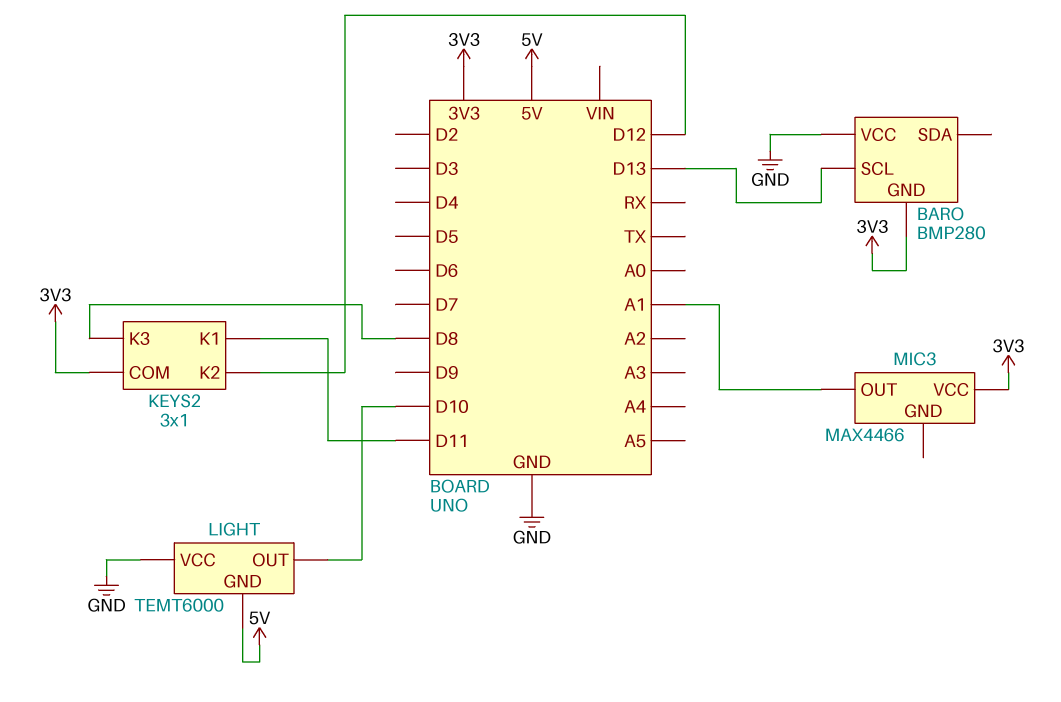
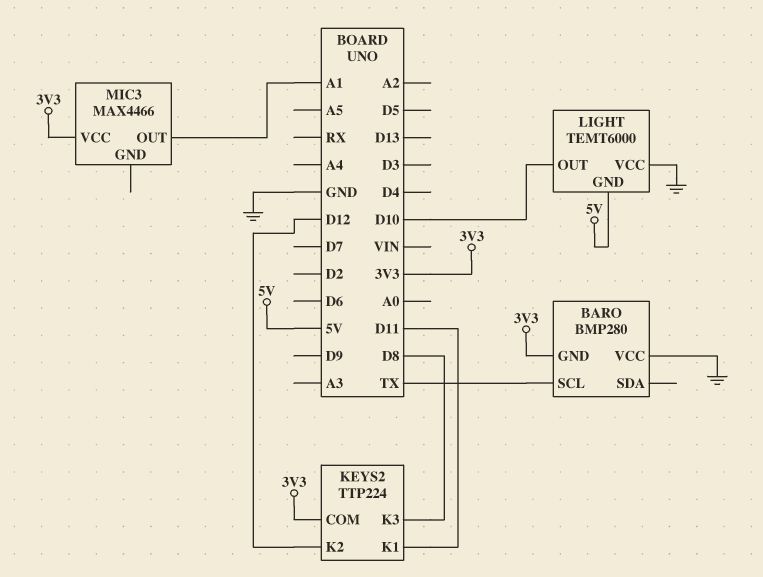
BARO pin SCL: D13 -> TX
KEYS2: 3x1 -> TTP224

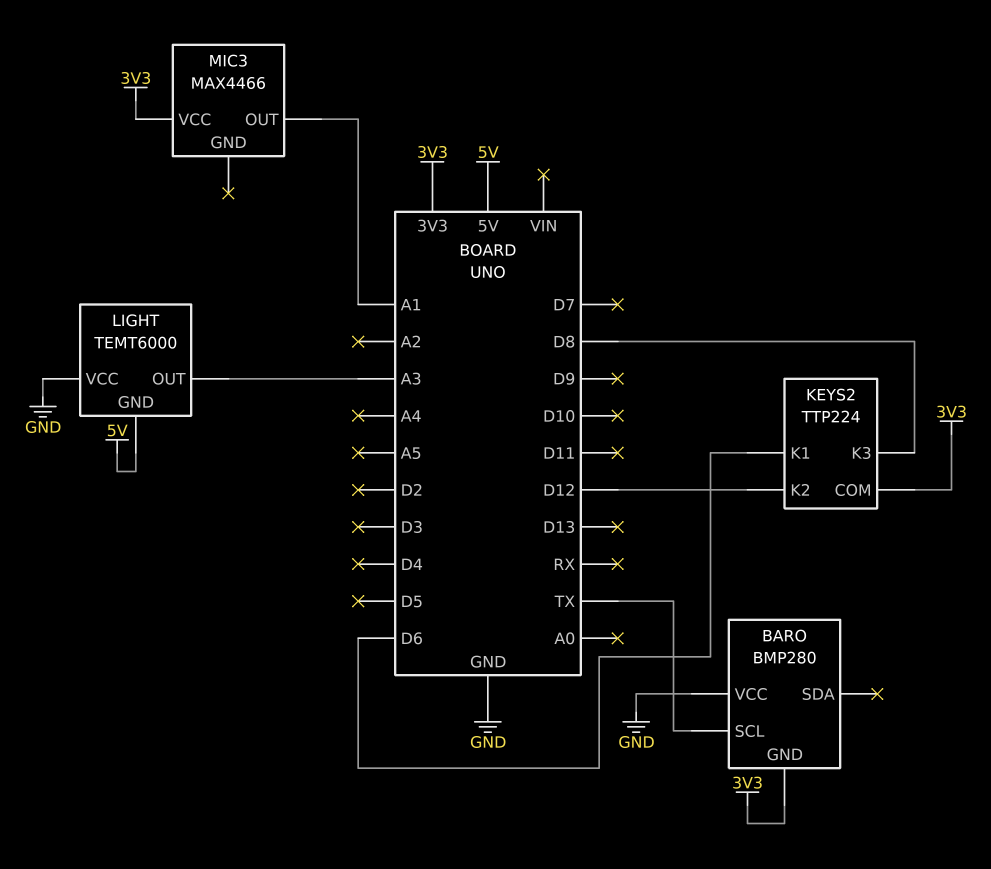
KEYS2 pin K1: D11 -> D6
LIGHT pin OUT: D10 -> A3

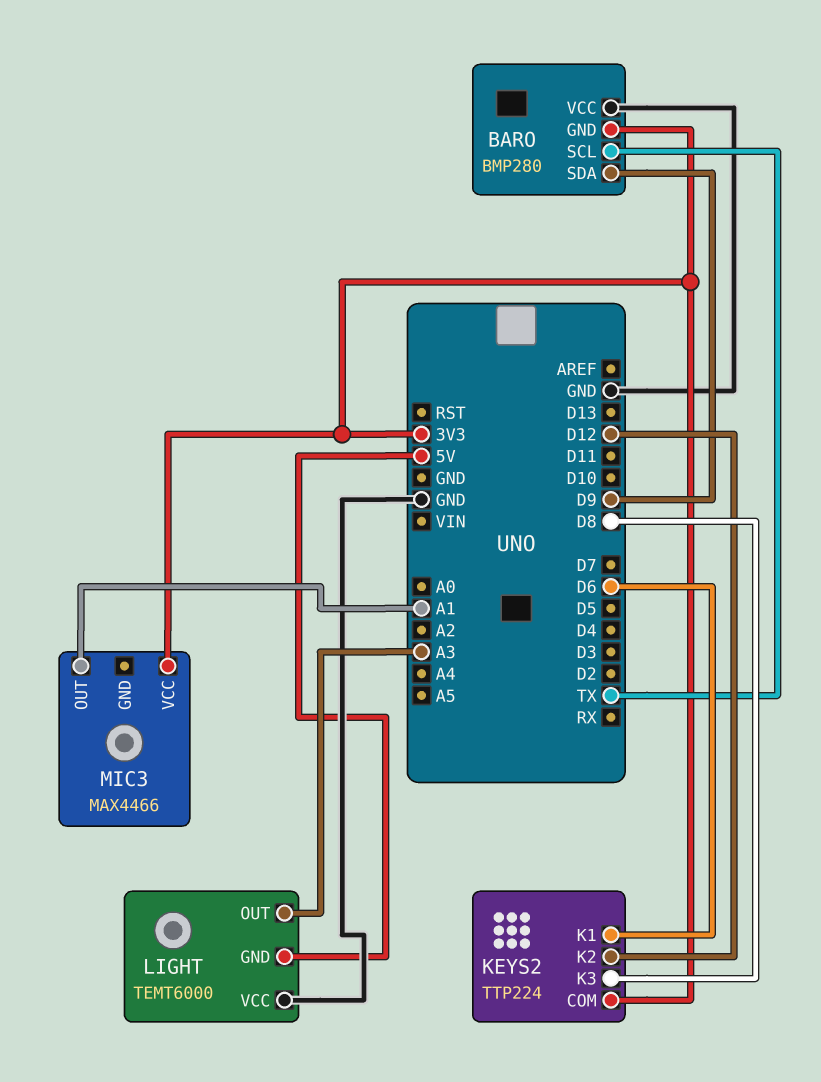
BARO pin SDA: none -> D9

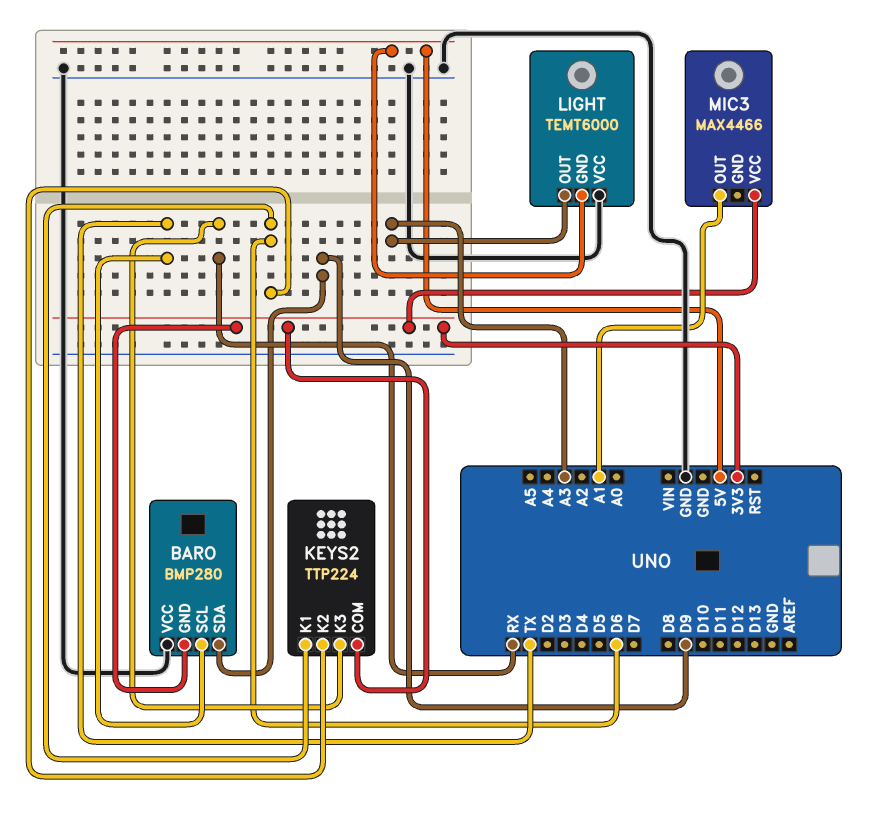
KEYS2 pin K2: D12 -> D6
KEYS2 pin K3: D8 -> RX

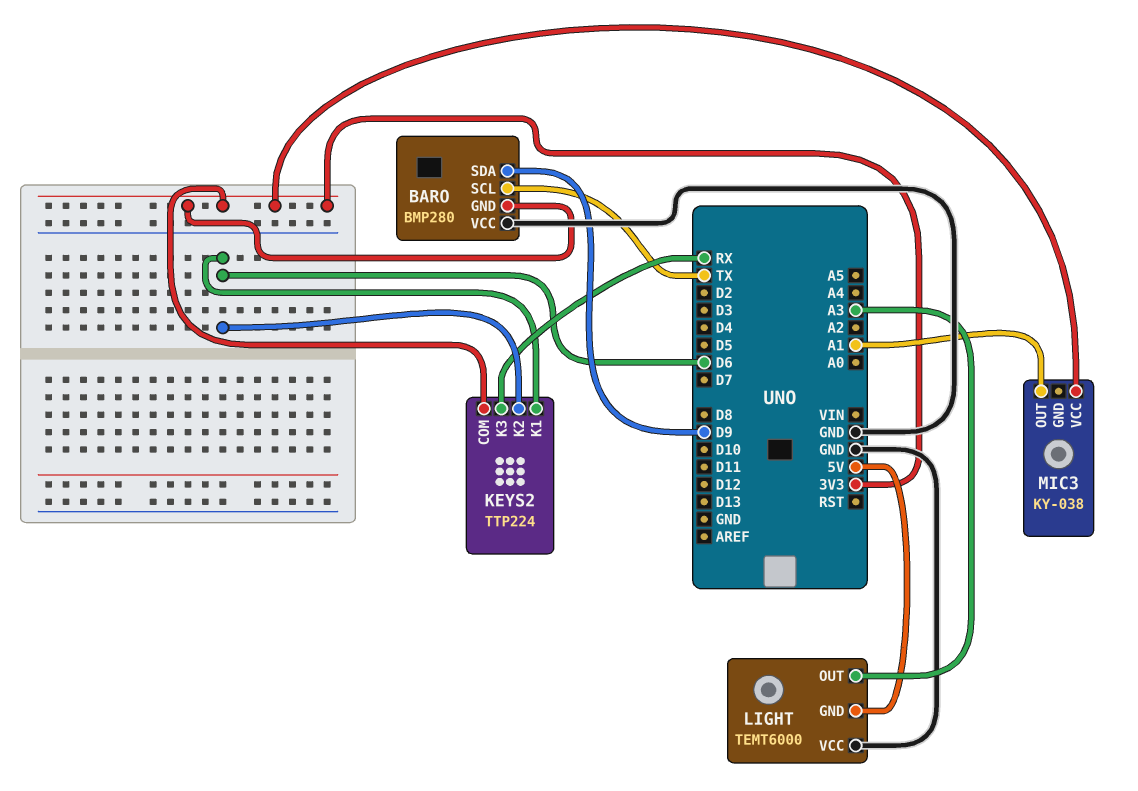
MIC3: MAX4466 -> KY-038

